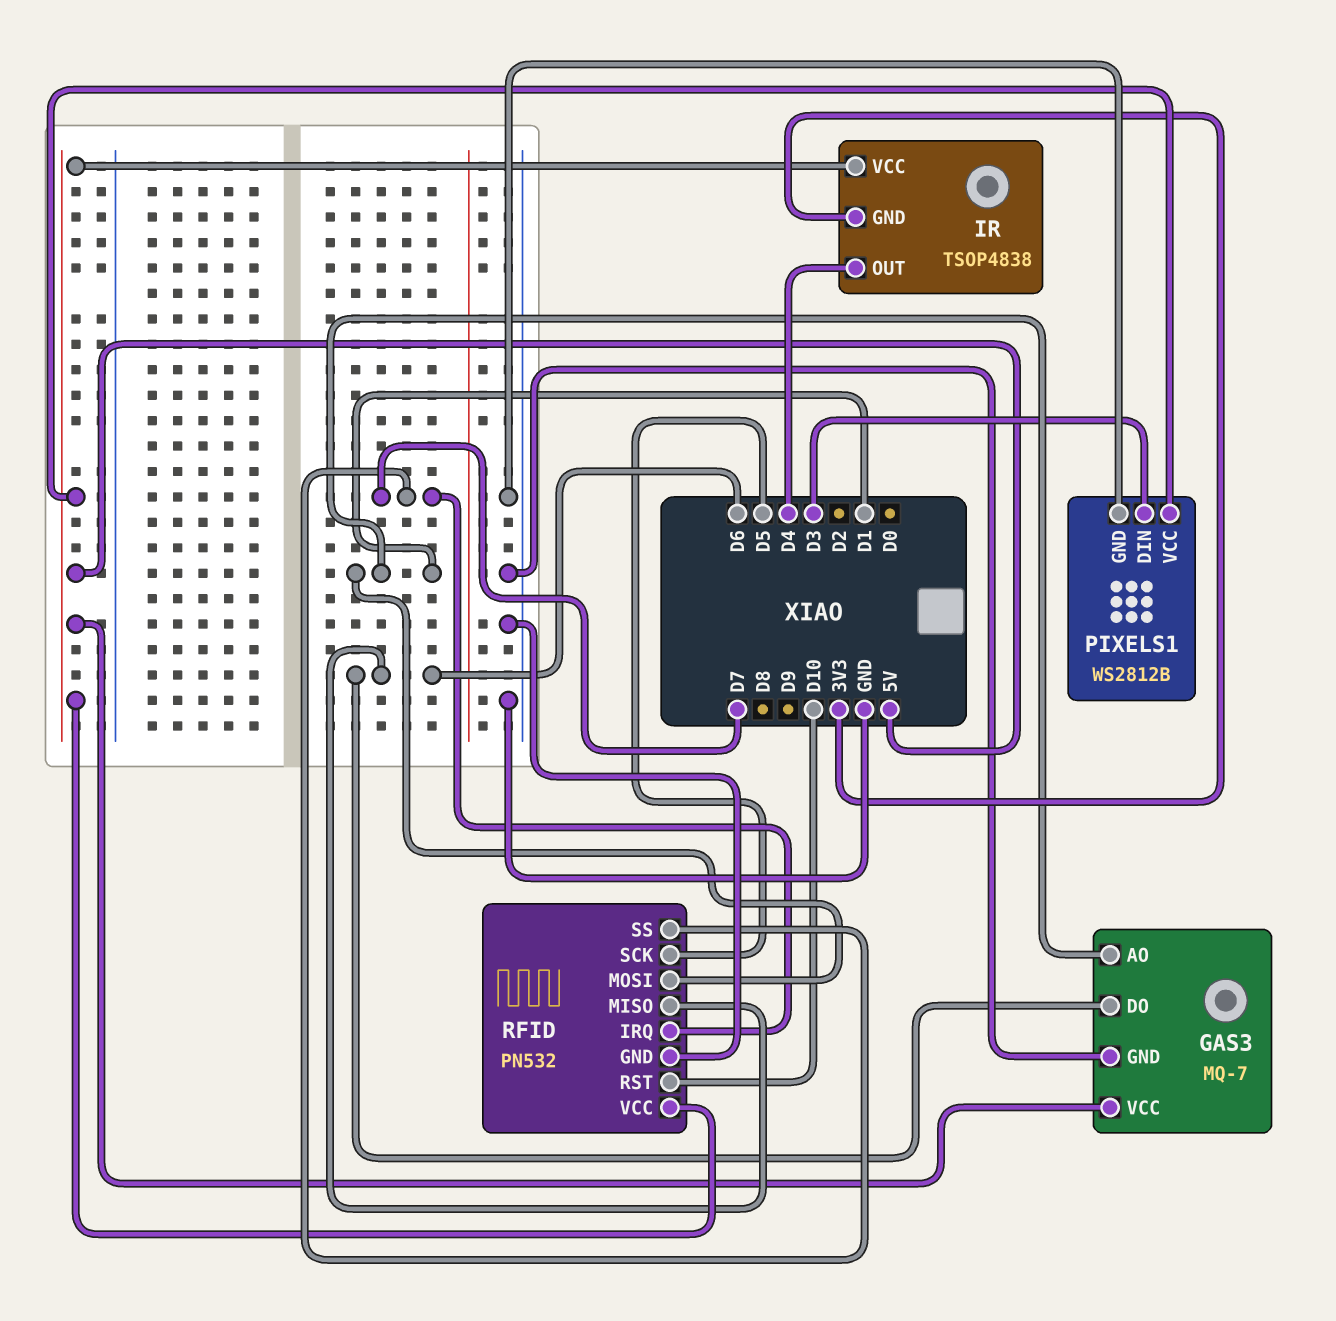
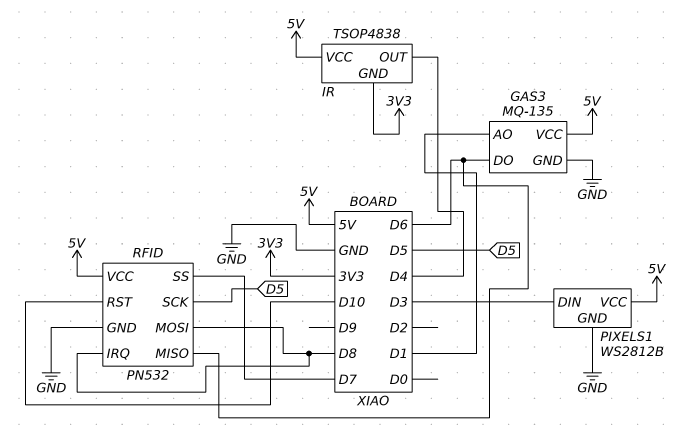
GAS3: MQ-7 -> MQ-135
RFID pin IRQ: D7 -> D8
RFID pin MOSI: D1 -> D8

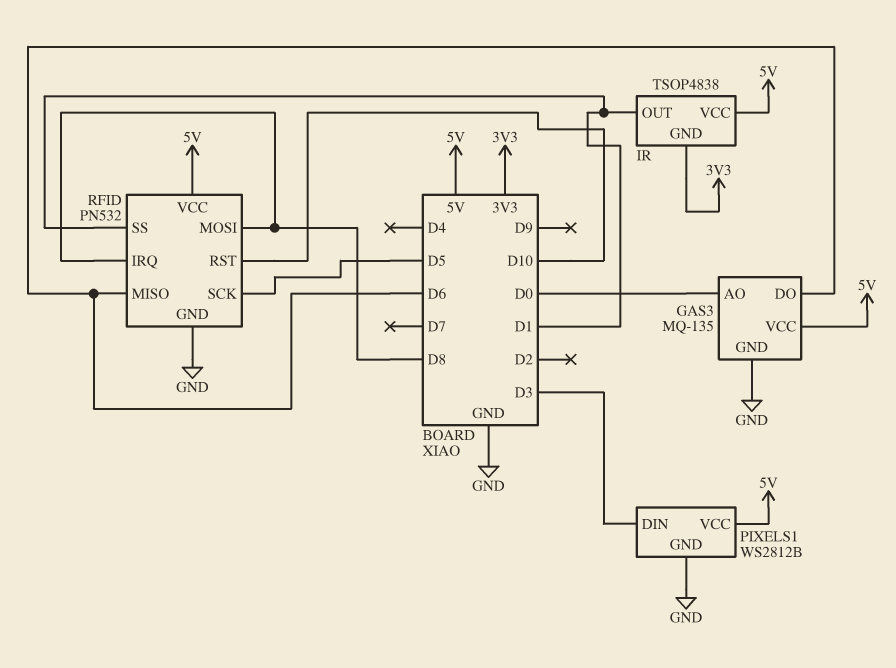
GAS3 pin AO: D1 -> D0
IR pin OUT: D4 -> D1
RFID pin SS: D7 -> D1

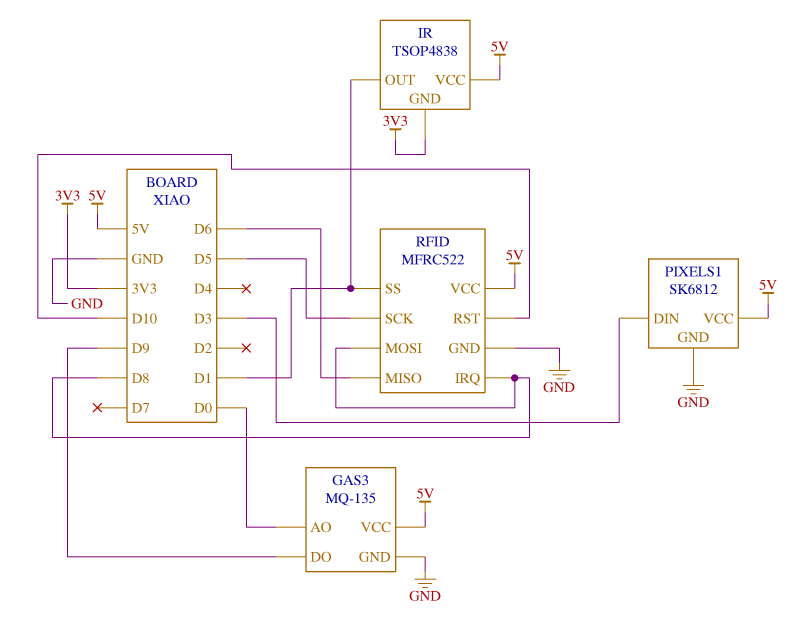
GAS3 pin DO: D6 -> D9
PIXELS1: WS2812B -> SK6812
RFID: PN532 -> MFRC522

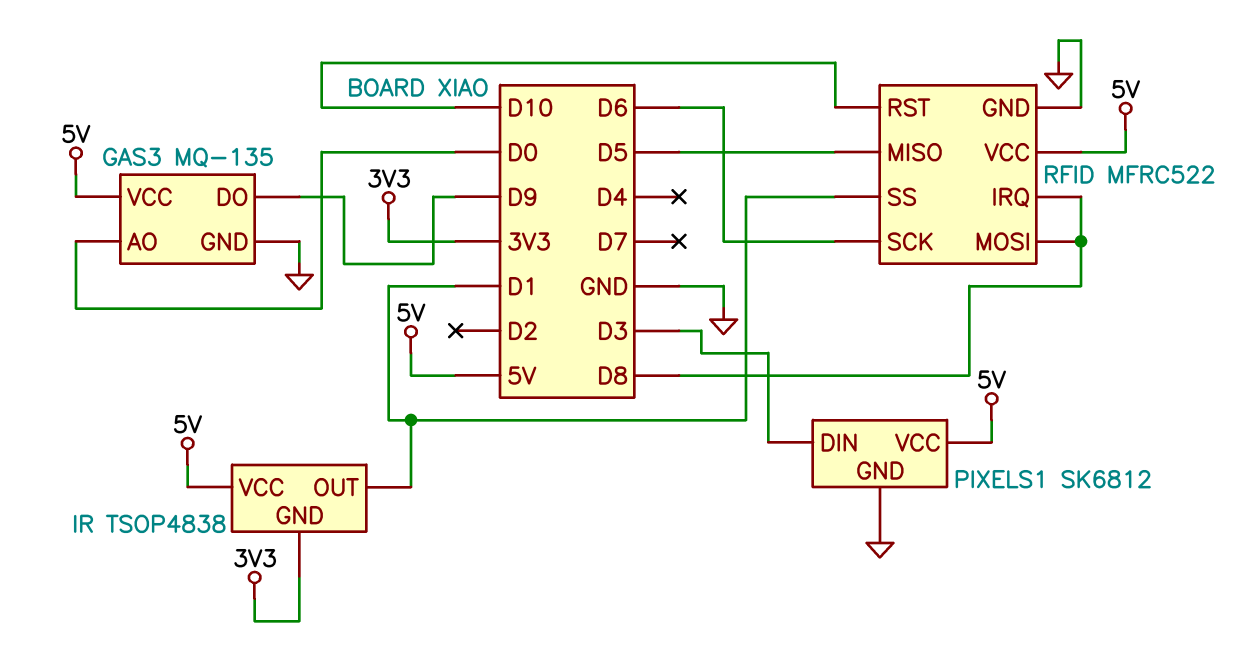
RFID pin MISO: D6 -> D5
RFID pin SCK: D5 -> D6

